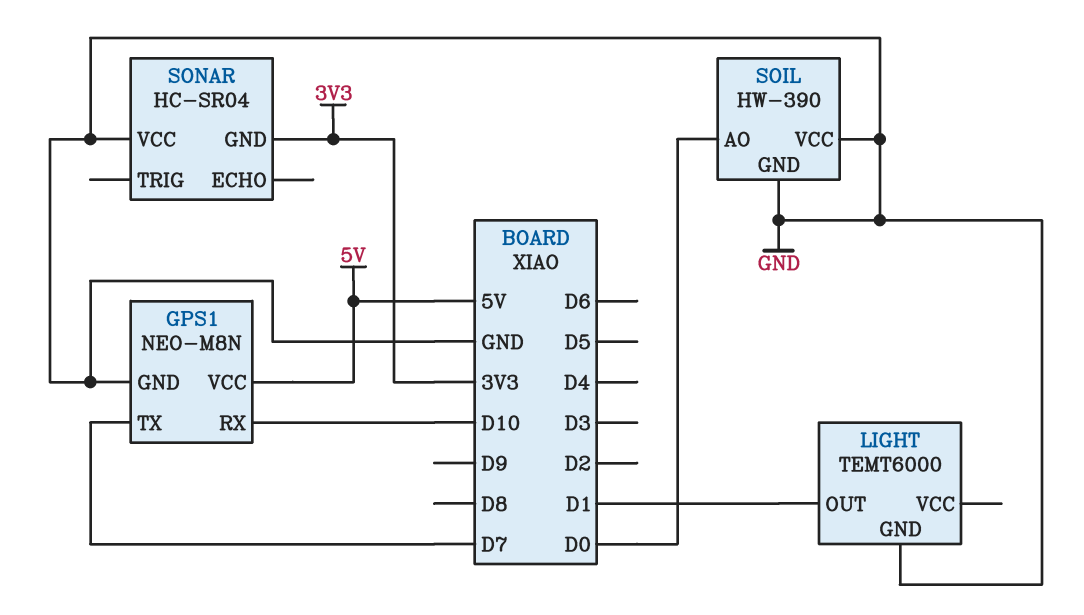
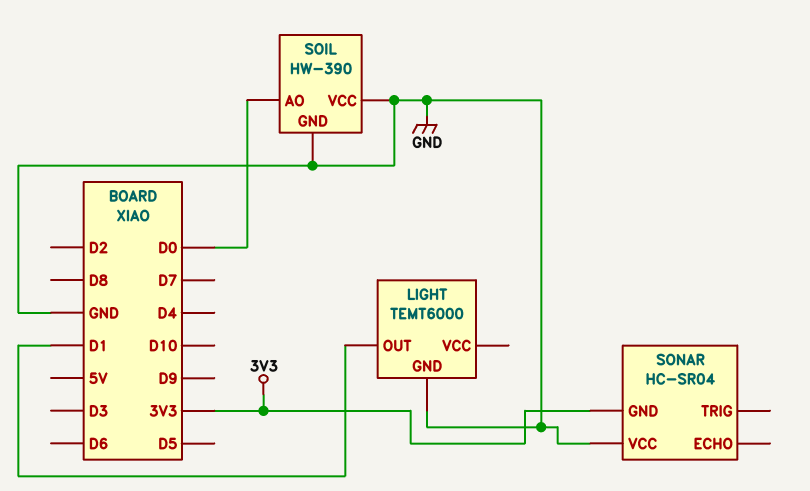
GPS1: NEO-M8N -> none
GPS1 pin GND: GND -> none
GPS1 pin RX: D10 -> none
GPS1 pin TX: D7 -> none
GPS1 pin VCC: 5V -> none

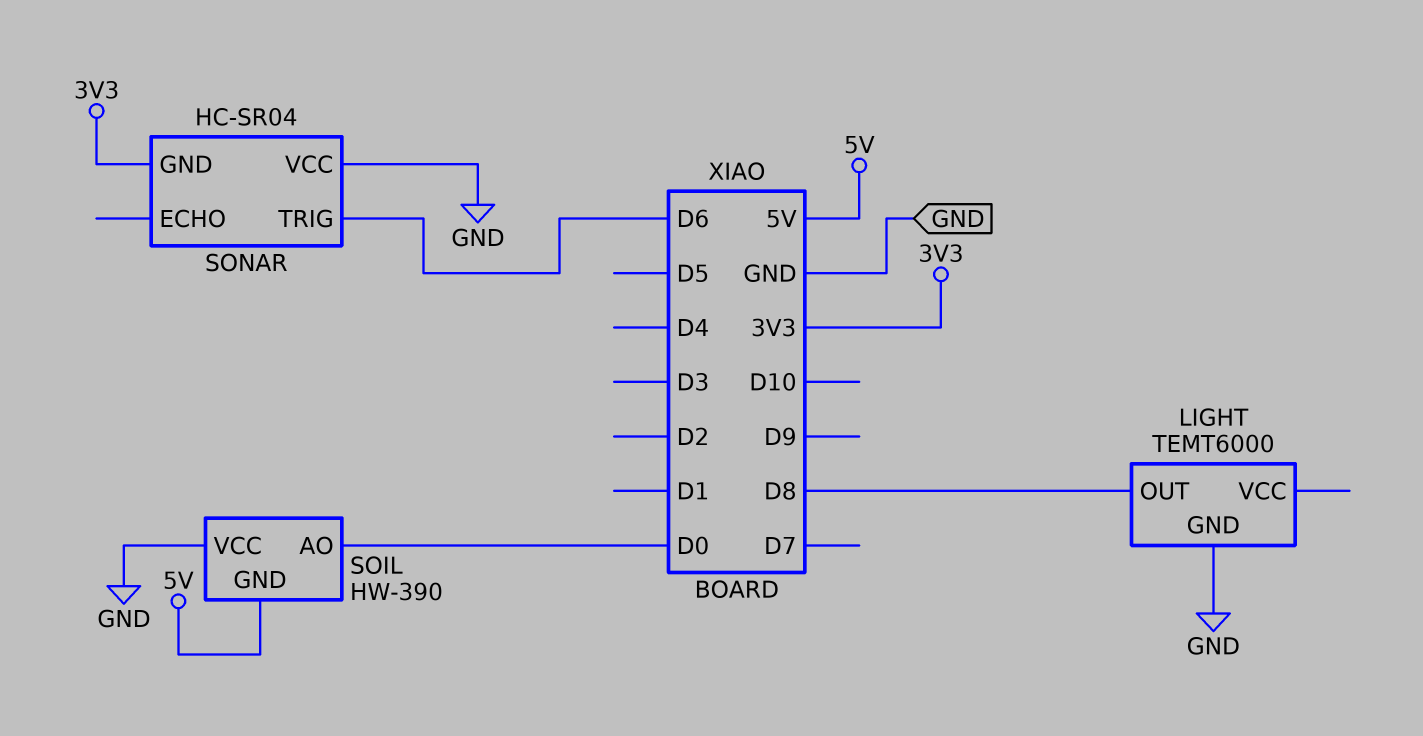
LIGHT pin OUT: D1 -> D8
SOIL pin GND: GND -> 5V
SONAR pin TRIG: none -> D6

